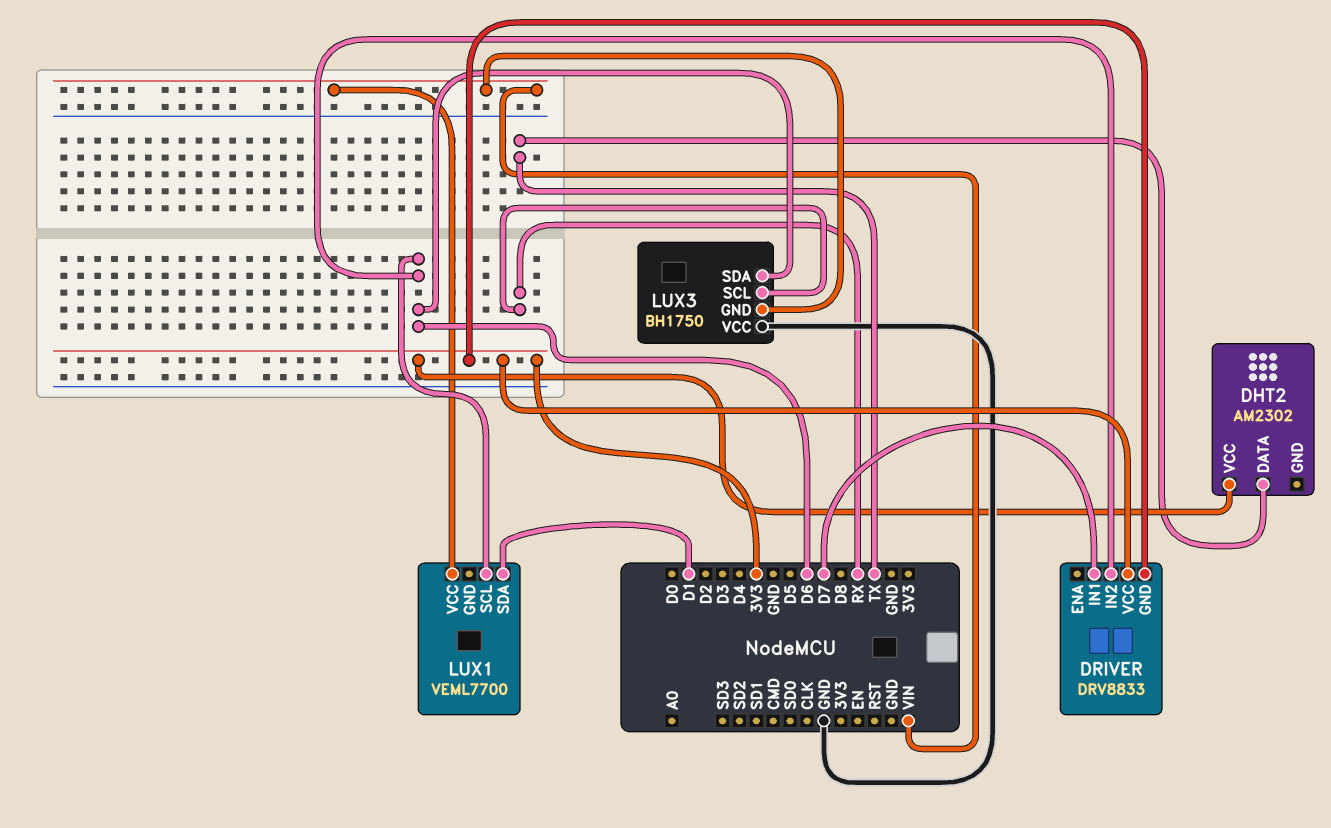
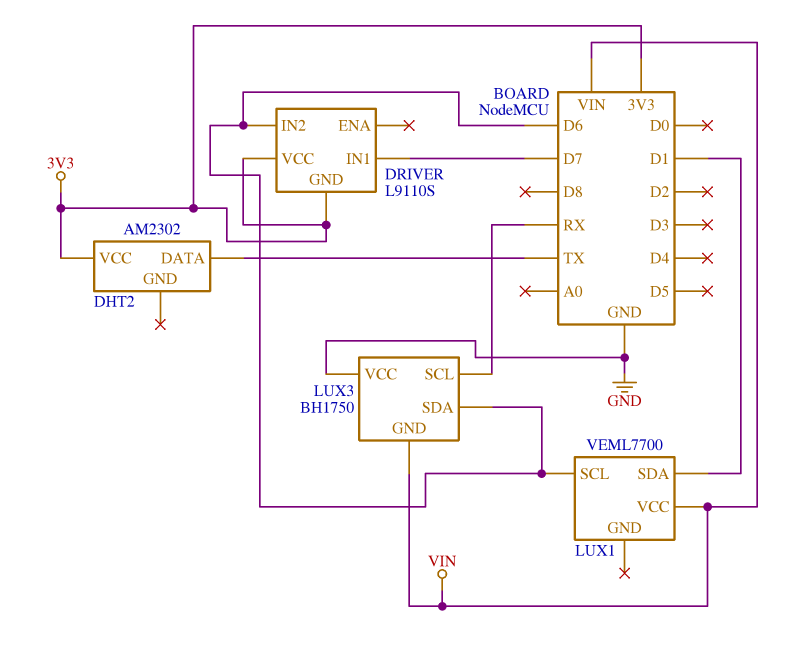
DRIVER: DRV8833 -> L9110S

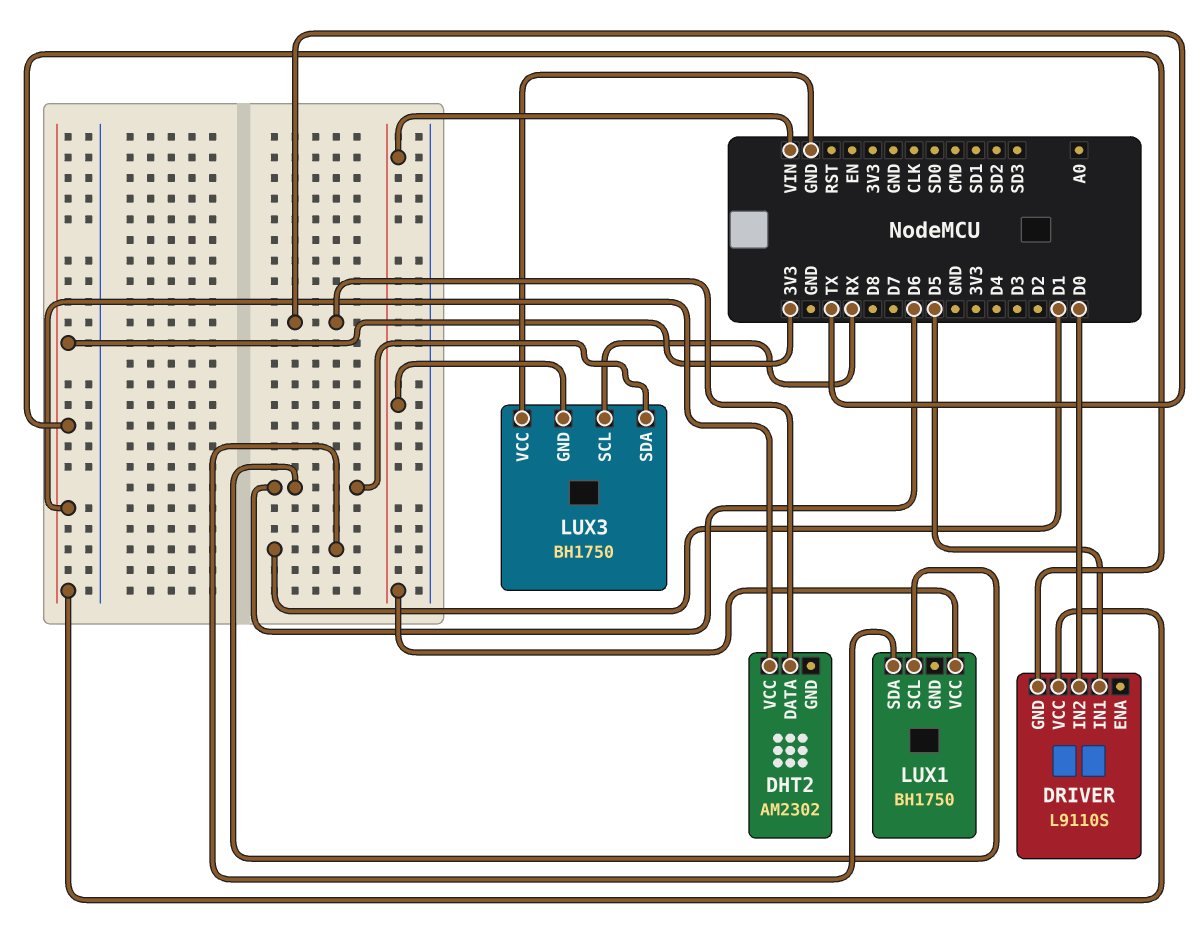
DRIVER pin IN1: D7 -> D5
DRIVER pin IN2: D6 -> D0
LUX1: VEML7700 -> BH1750

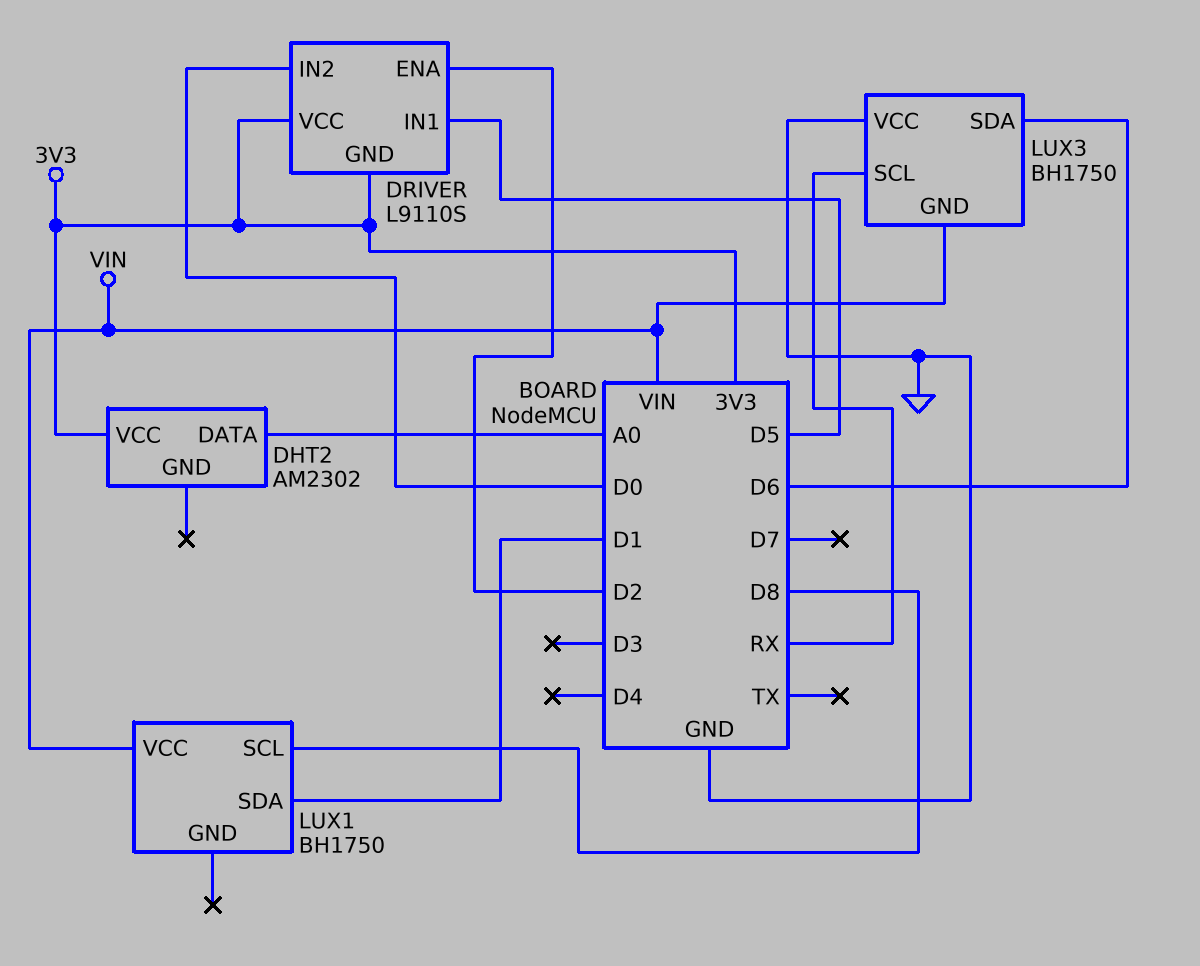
DHT2 pin DATA: TX -> A0
DRIVER pin ENA: none -> D2
LUX1 pin SCL: D6 -> D8

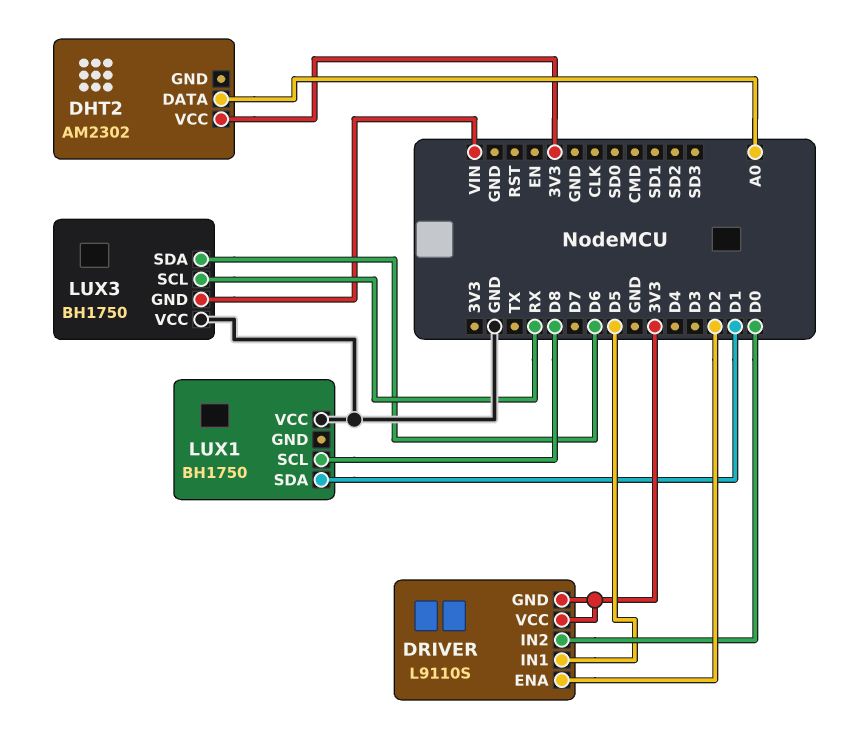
LUX1 pin VCC: VIN -> GND

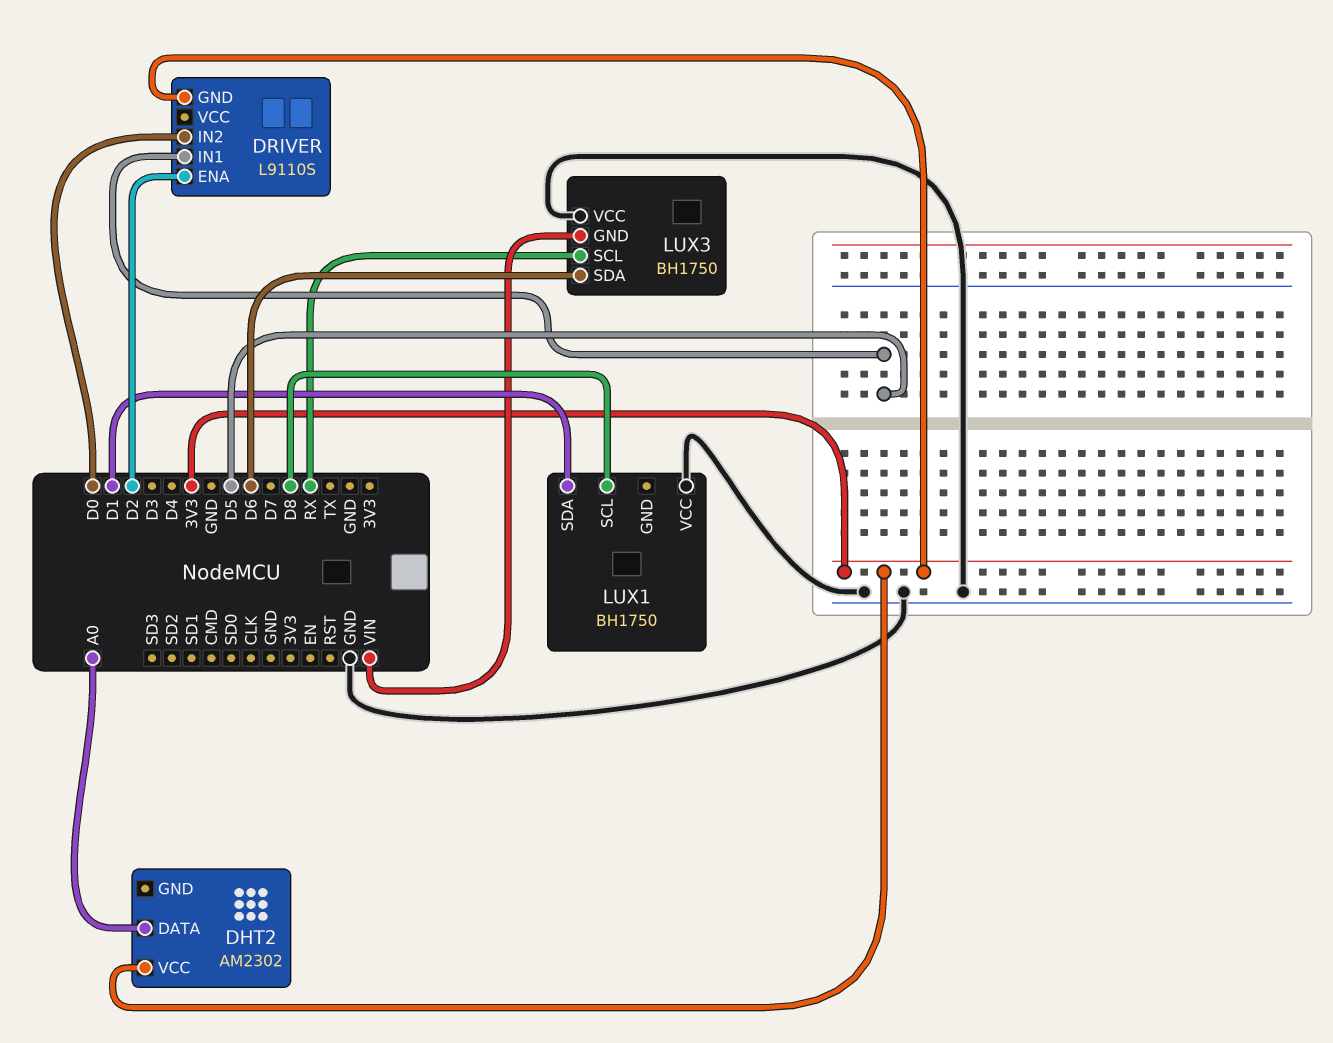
DRIVER pin VCC: 3V3 -> none

